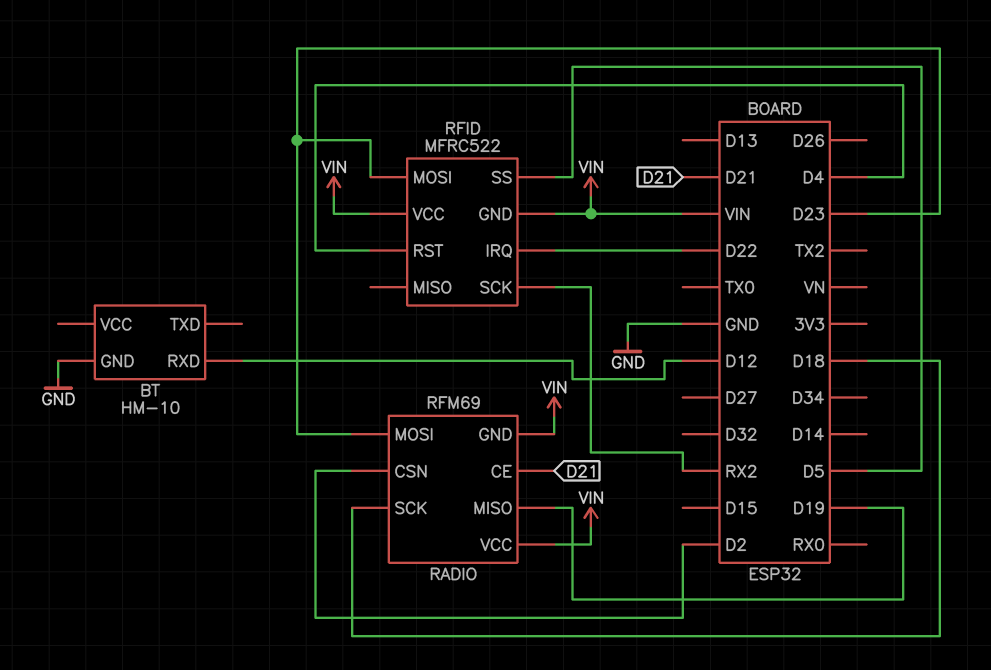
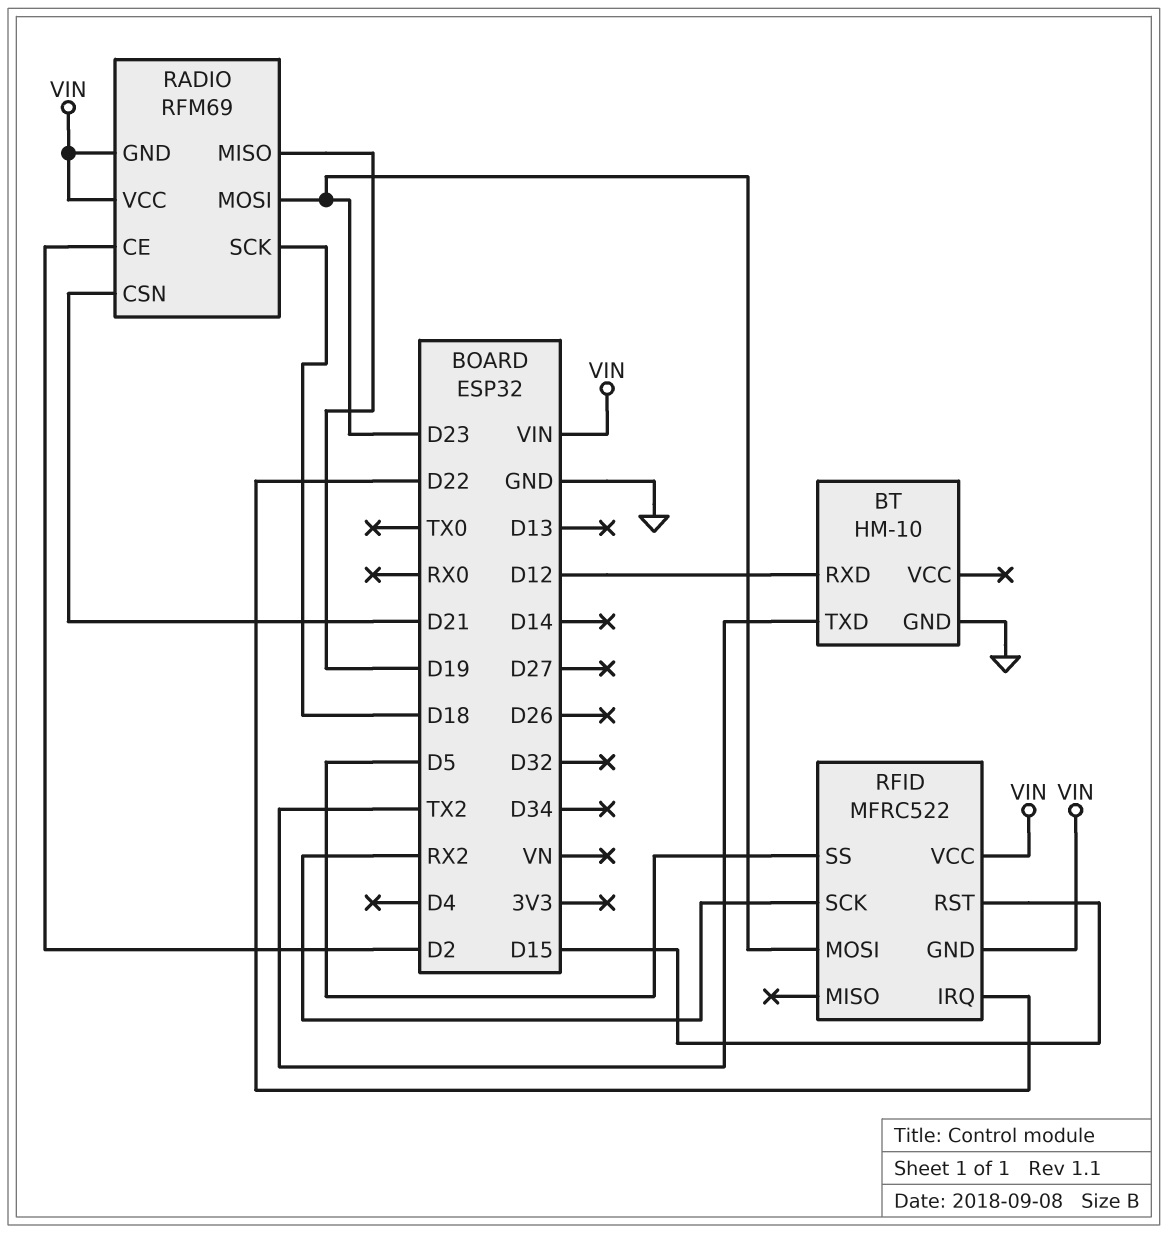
BT pin TXD: none -> TX2
RADIO pin CE: D21 -> D2
RADIO pin CSN: D2 -> D21
RFID pin RST: D4 -> D15

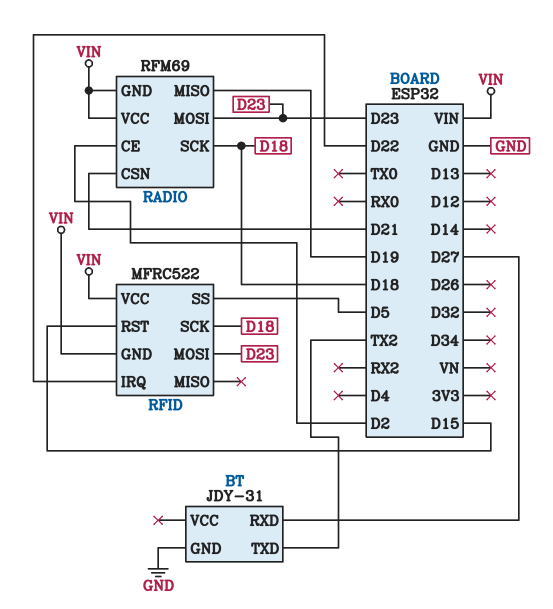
BT: HM-10 -> JDY-31
BT pin RXD: D12 -> D27
RFID pin SCK: RX2 -> D18

